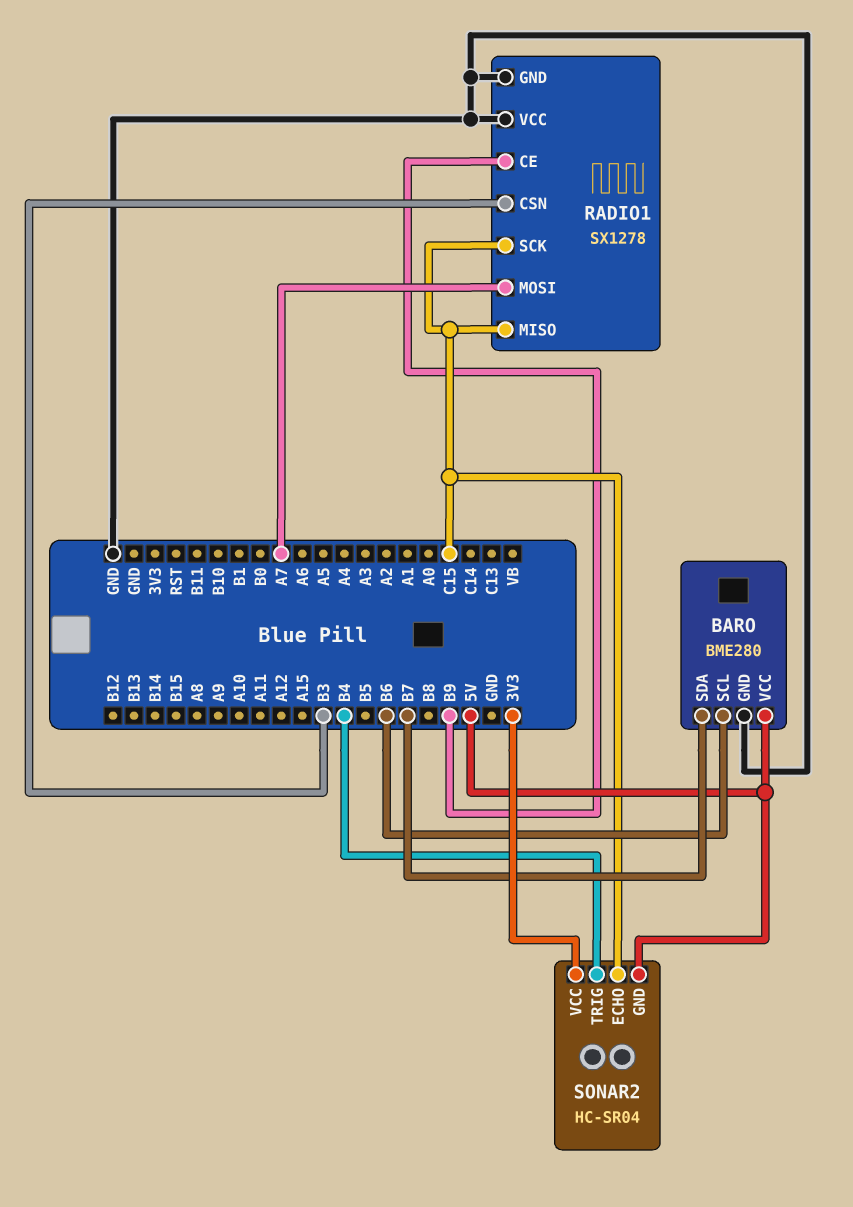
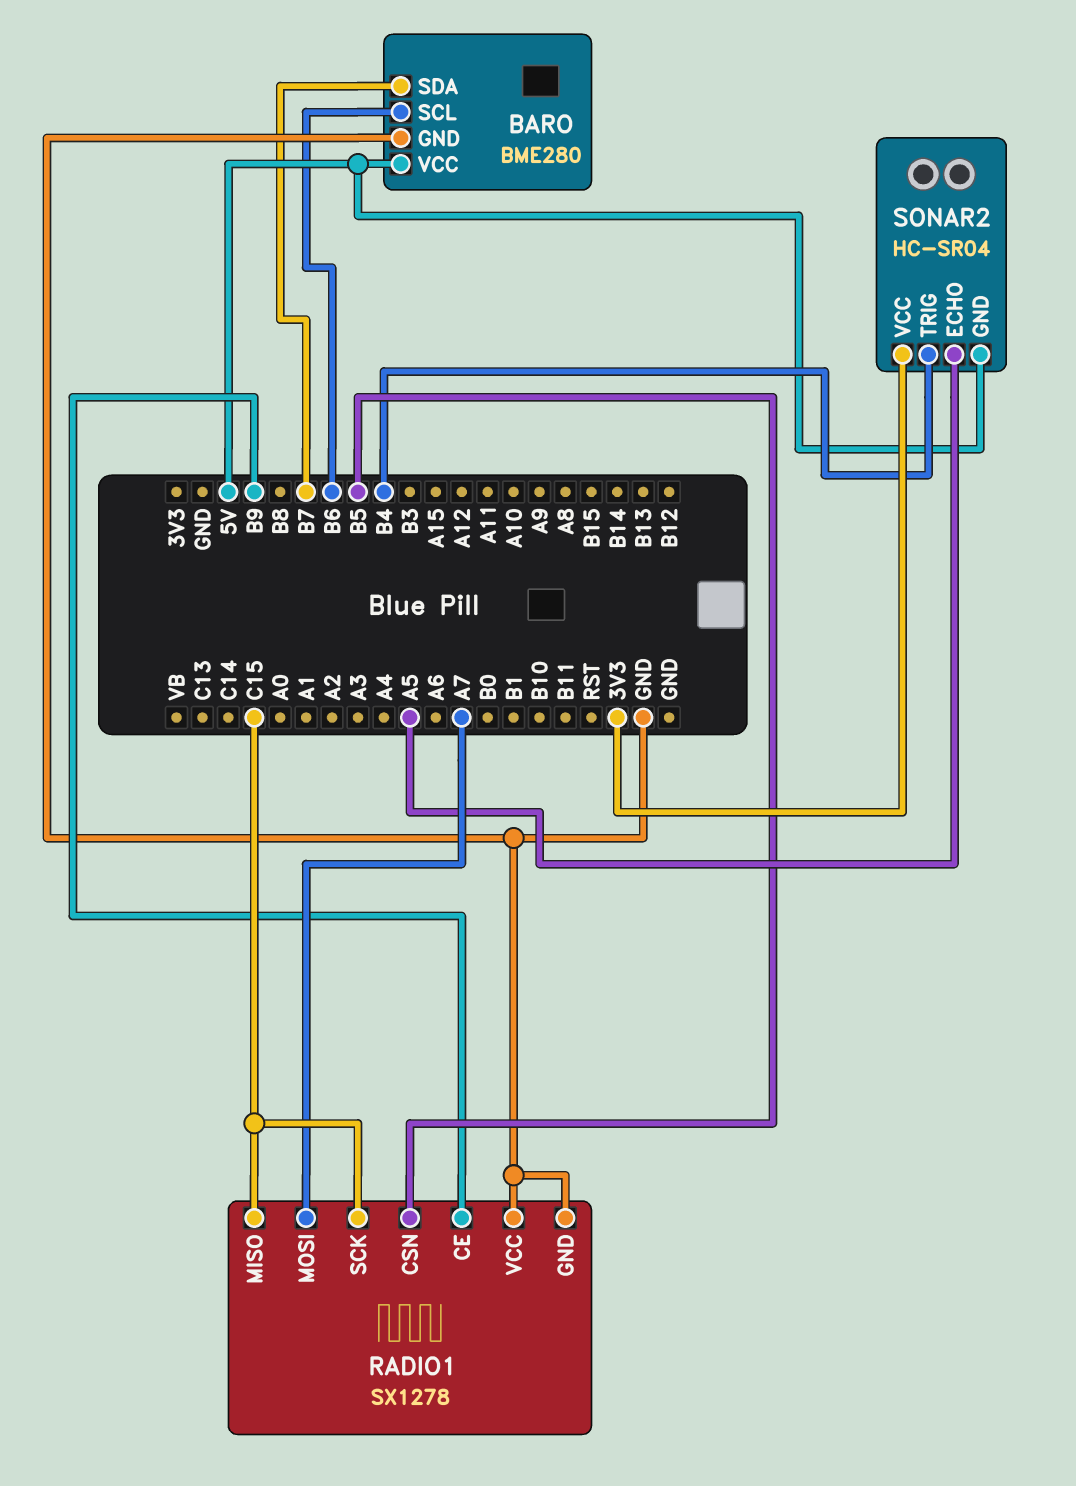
RADIO1 pin CSN: B3 -> B5
SONAR2 pin ECHO: C15 -> A5

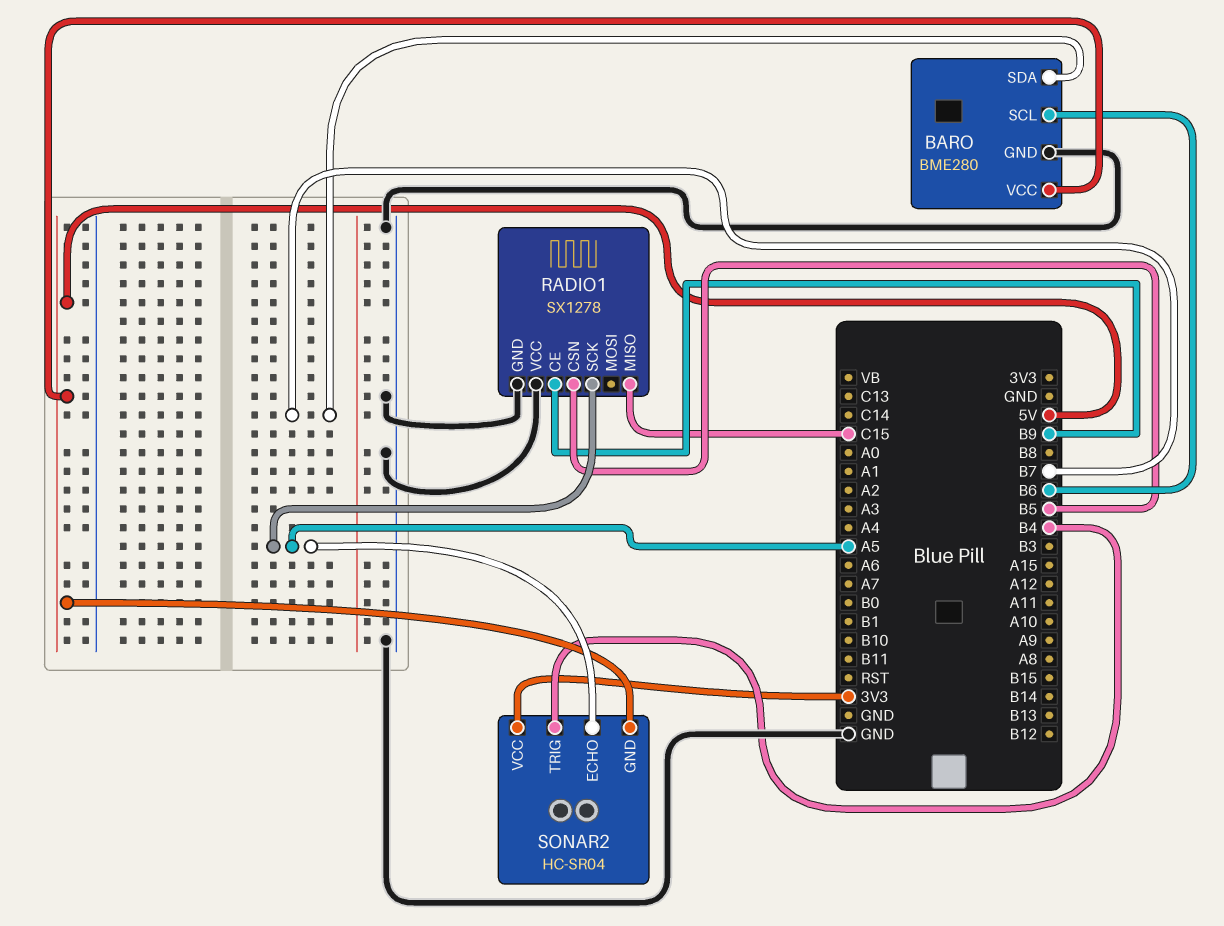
RADIO1 pin MOSI: A7 -> none
RADIO1 pin SCK: C15 -> A5

